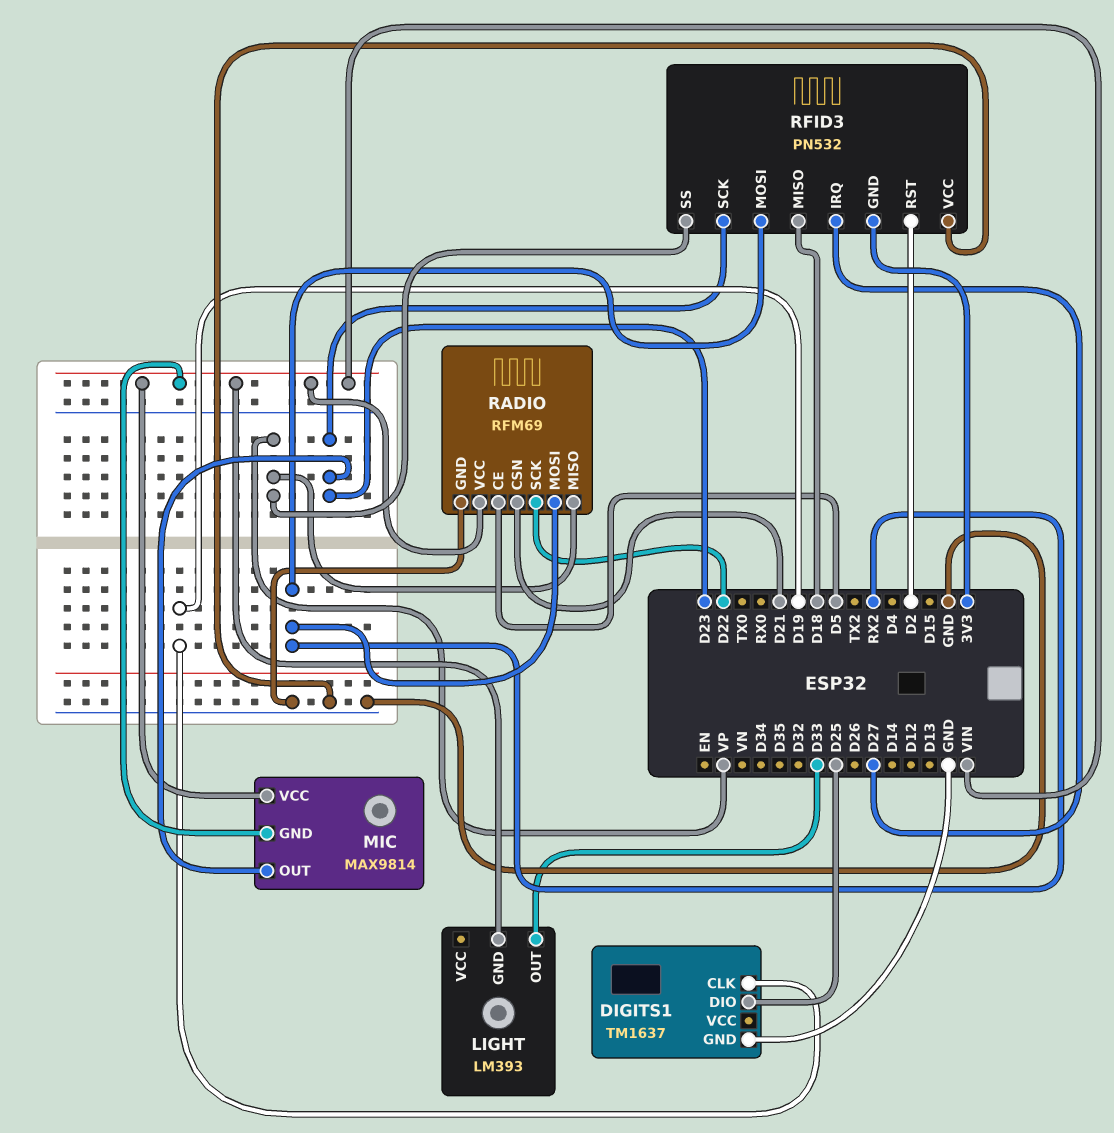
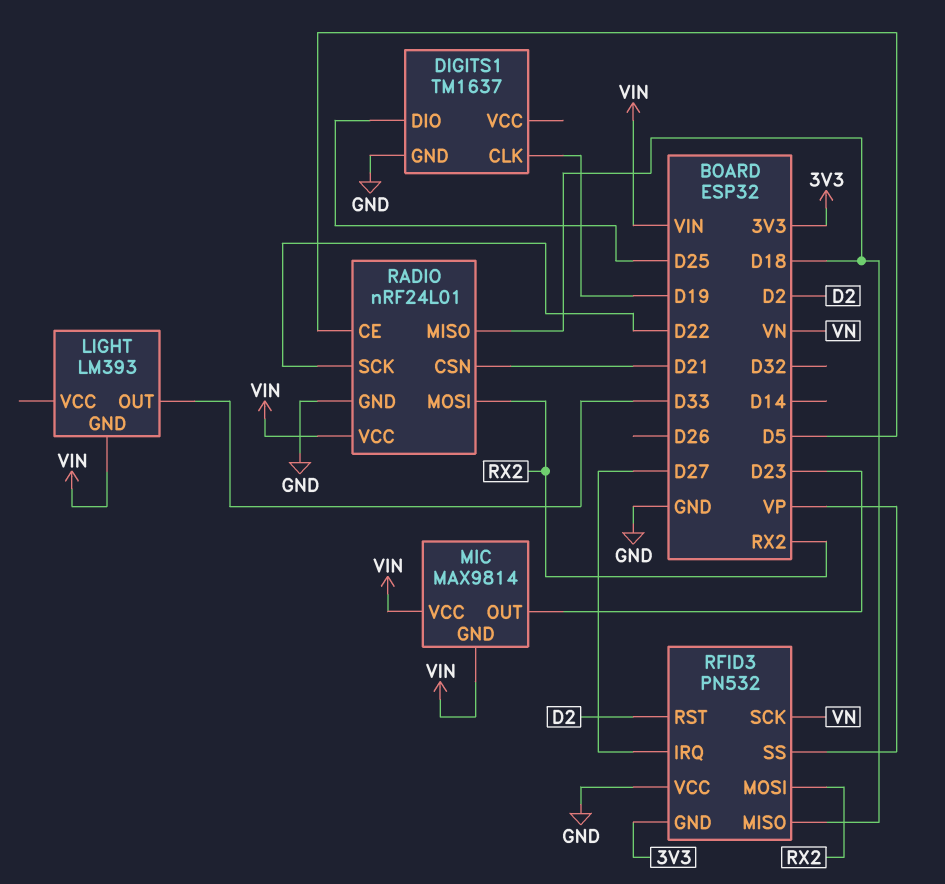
RADIO: RFM69 -> nRF24L01
RADIO pin MISO: VP -> D18
RFID3 pin SCK: D23 -> VN

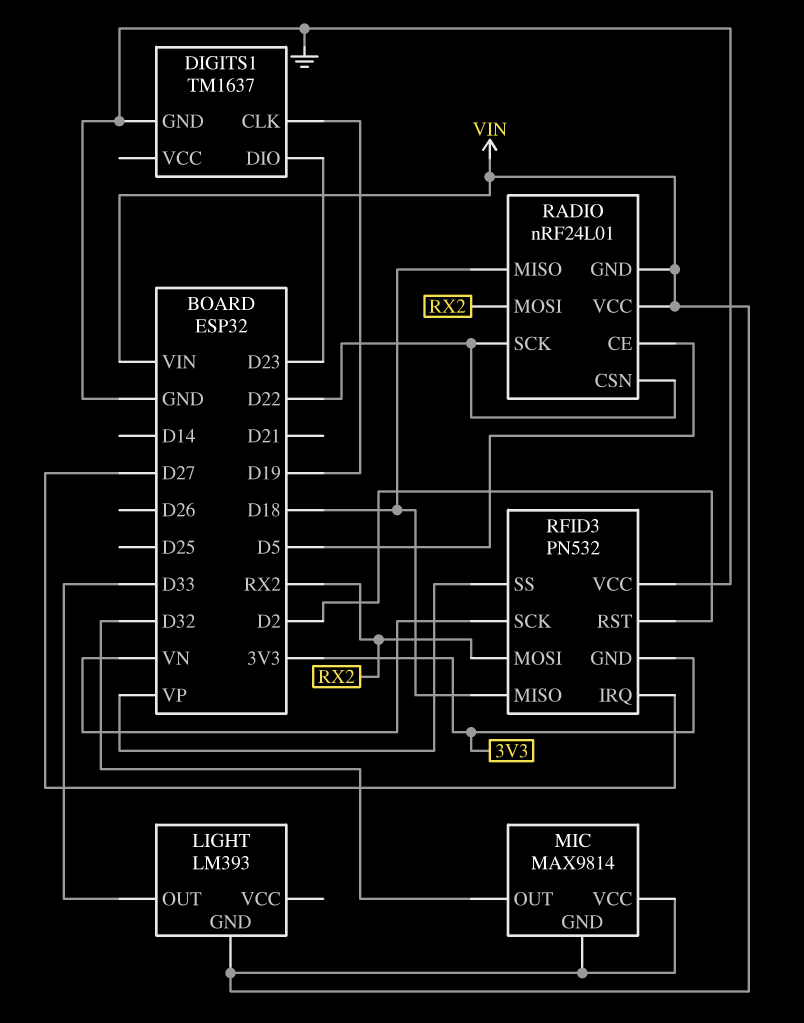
DIGITS1 pin DIO: D25 -> D23
MIC pin OUT: D23 -> D32
RADIO pin CSN: D21 -> D22
RADIO pin GND: GND -> VIN

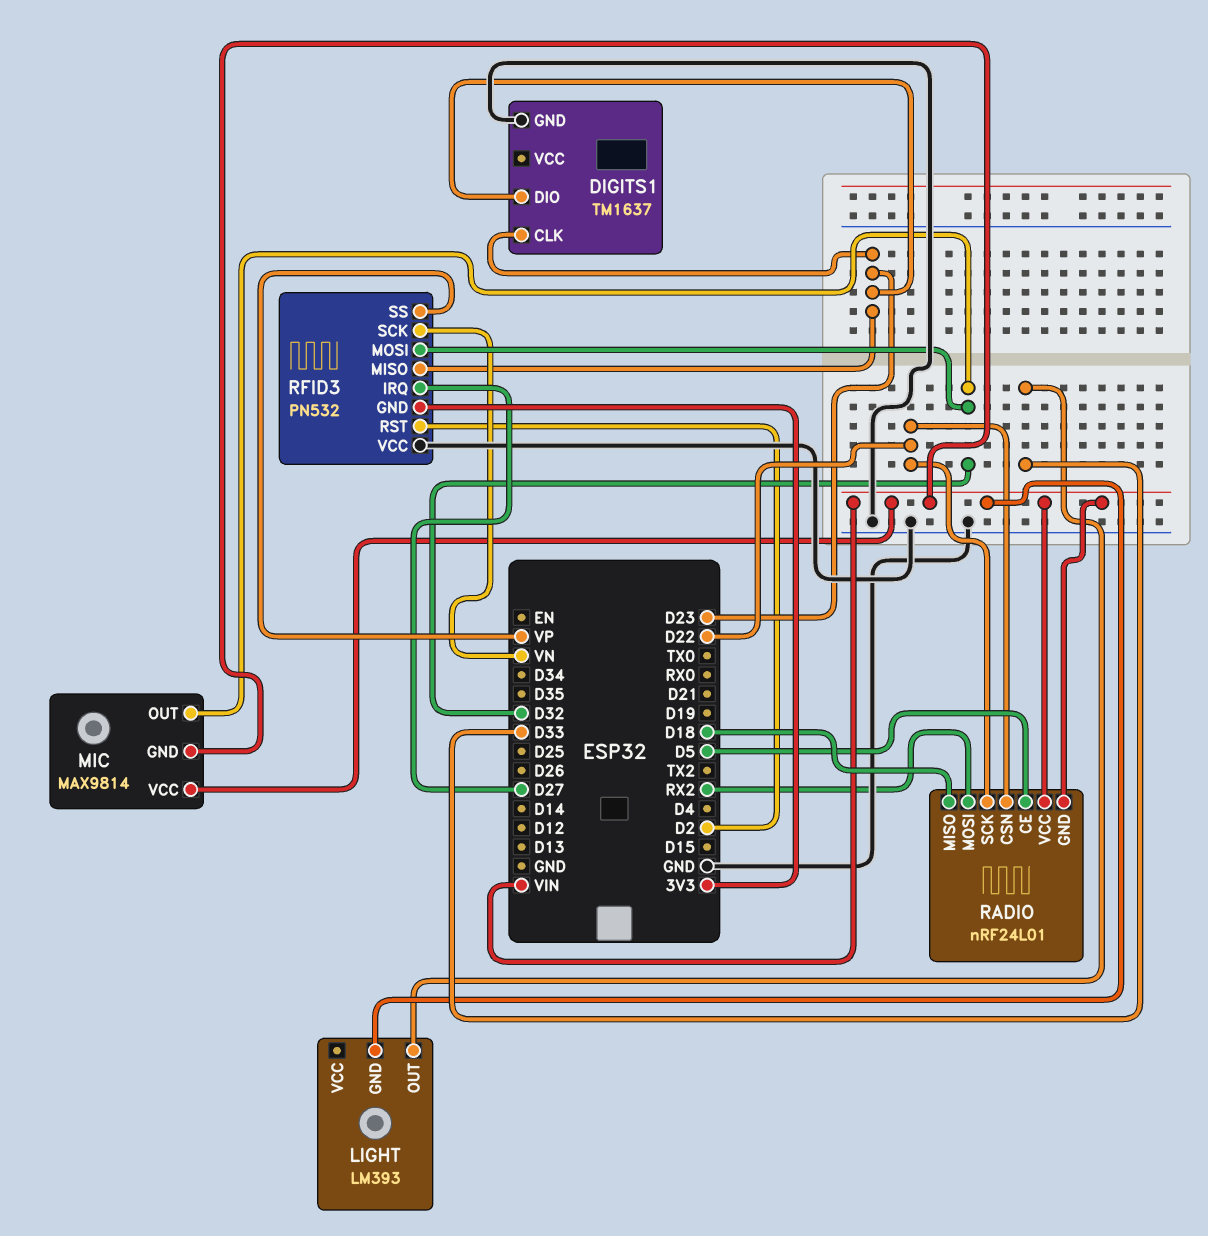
DIGITS1 pin CLK: D19 -> D23
RFID3 pin MISO: D18 -> D23
RFID3 pin MOSI: RX2 -> D32

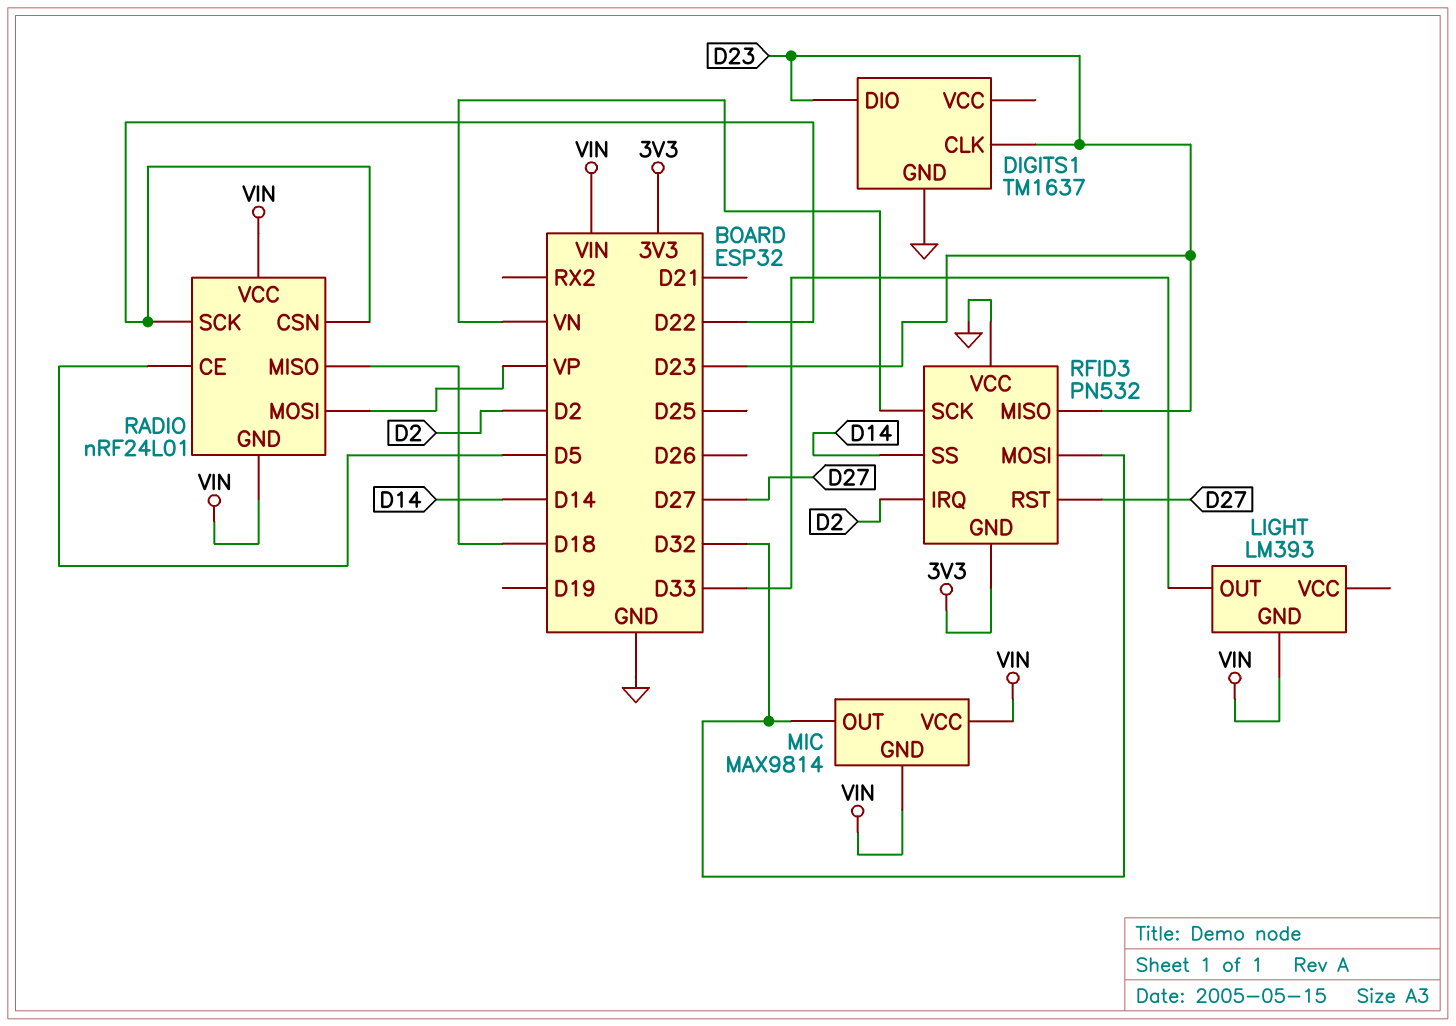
RADIO pin MOSI: RX2 -> VP
RFID3 pin IRQ: D27 -> D2
RFID3 pin RST: D2 -> D27
RFID3 pin SS: VP -> D14

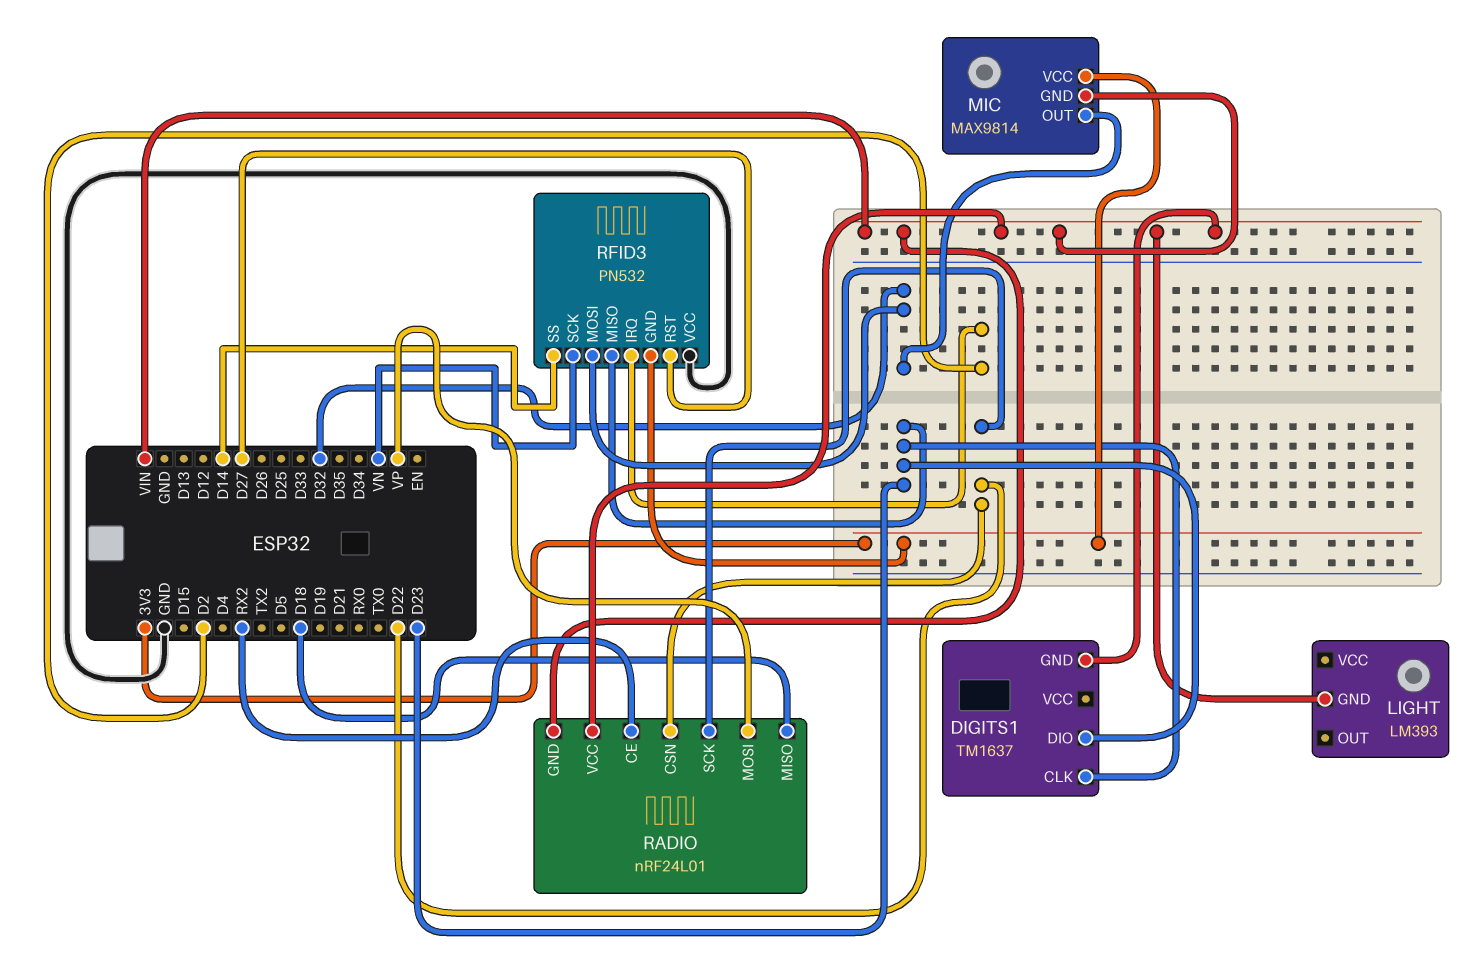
DIGITS1 pin GND: GND -> VIN
LIGHT pin OUT: D33 -> none
MIC pin VCC: VIN -> 3V3
RADIO pin CE: D5 -> RX2

